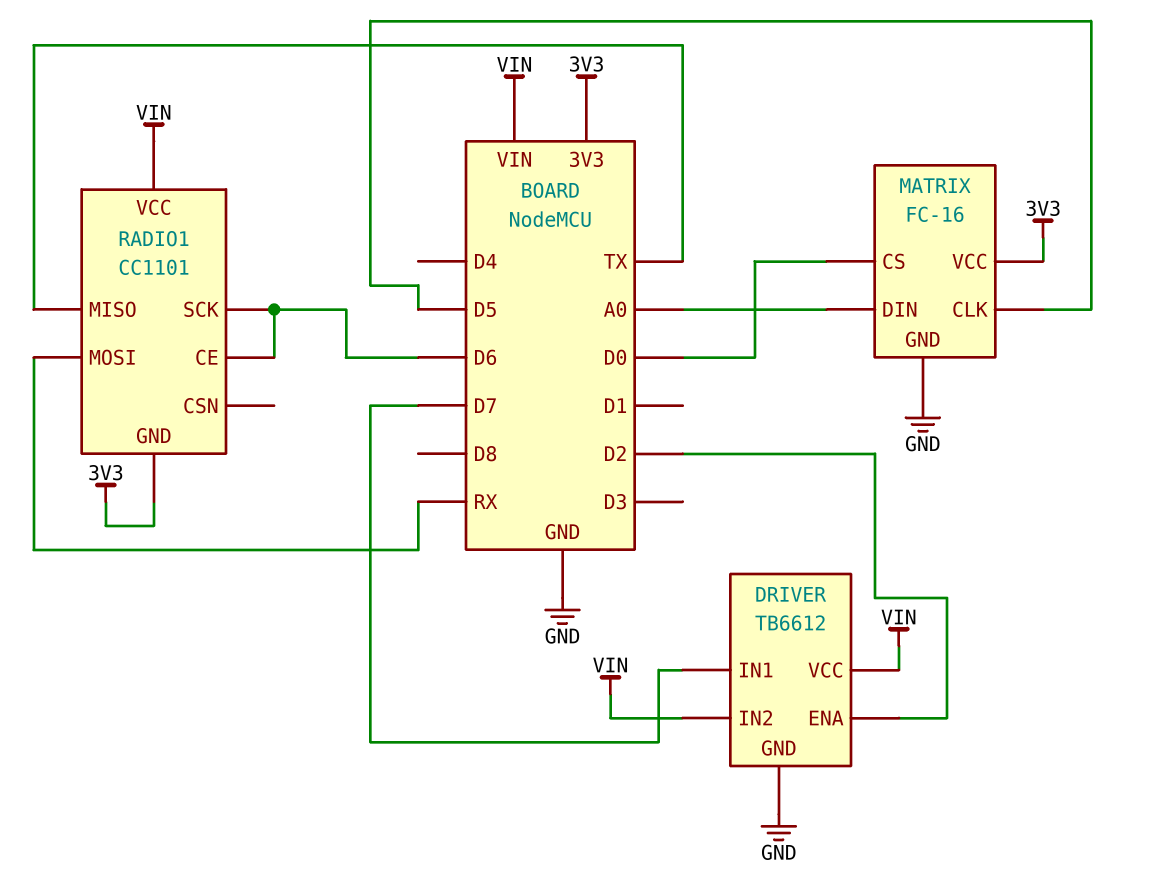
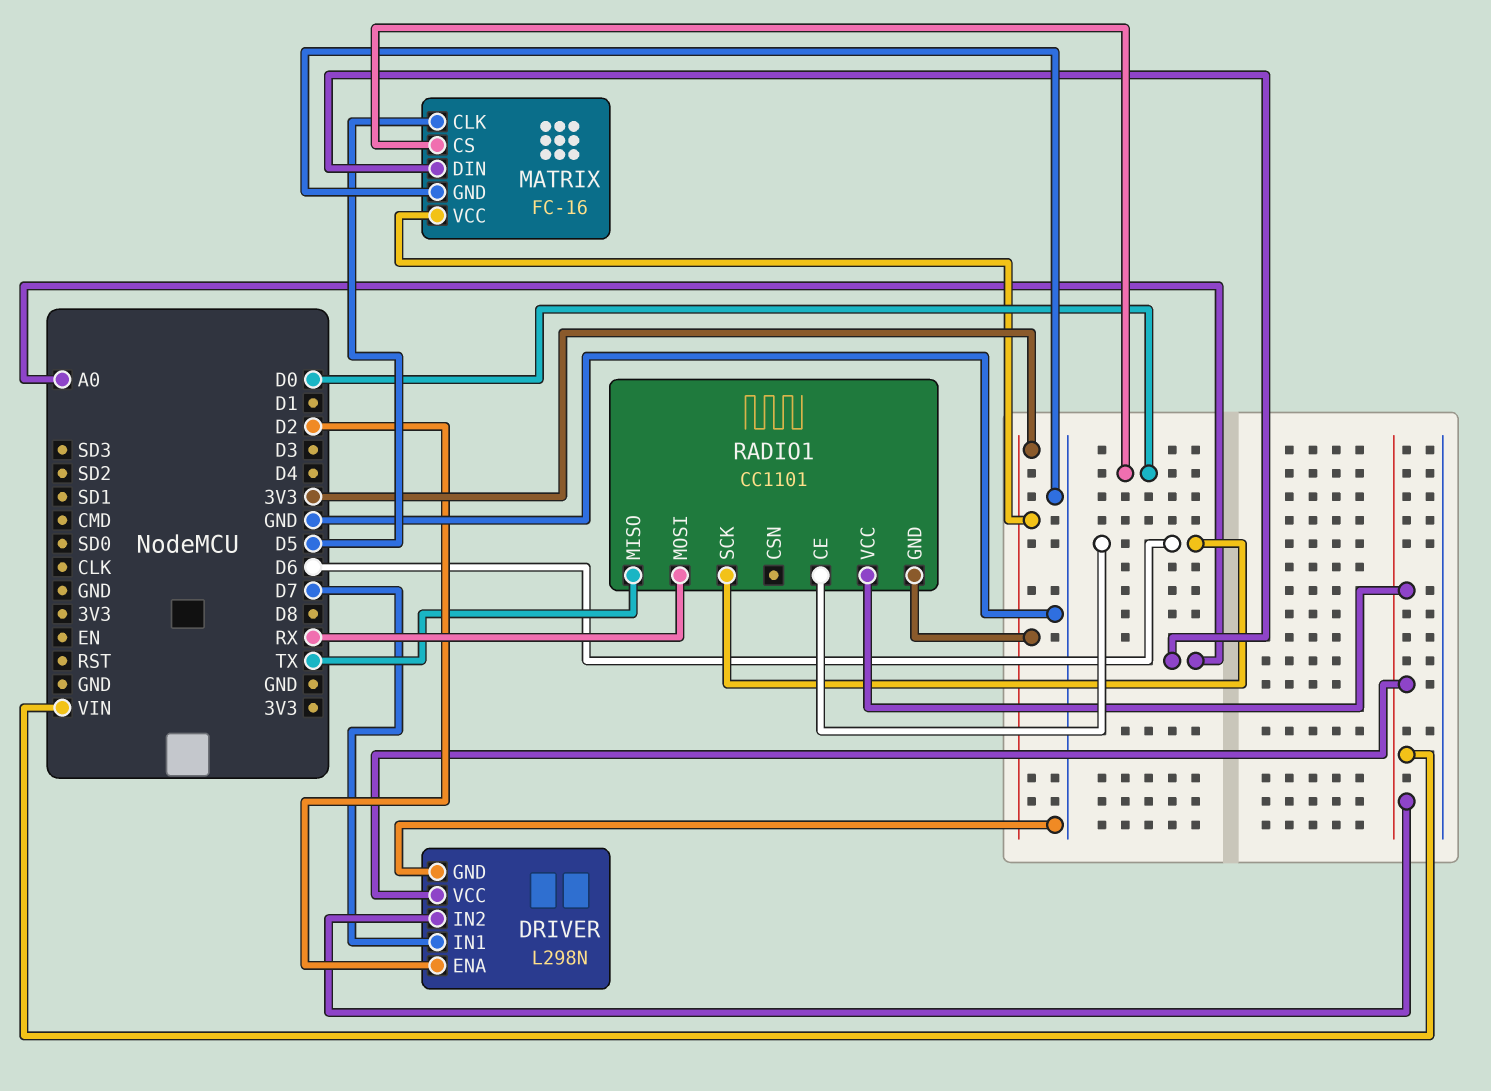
DRIVER: TB6612 -> L298N

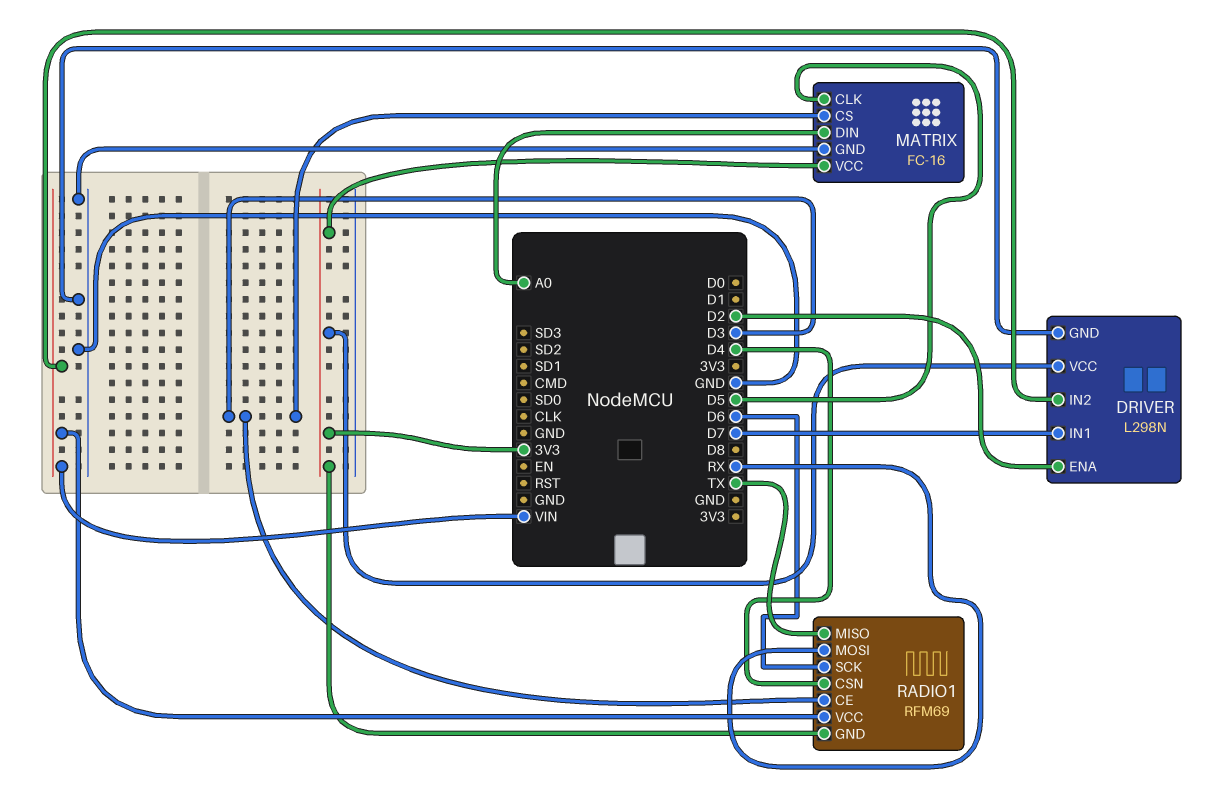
DRIVER pin VCC: VIN -> 3V3
MATRIX pin CS: D0 -> D3
RADIO1: CC1101 -> RFM69
RADIO1 pin CE: D6 -> D3
RADIO1 pin CSN: none -> D4

